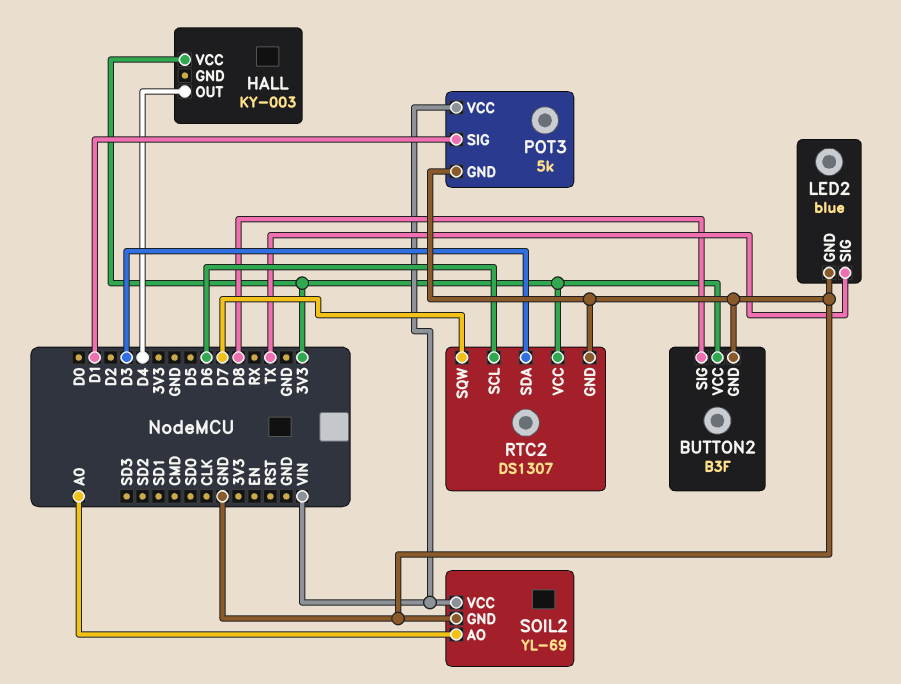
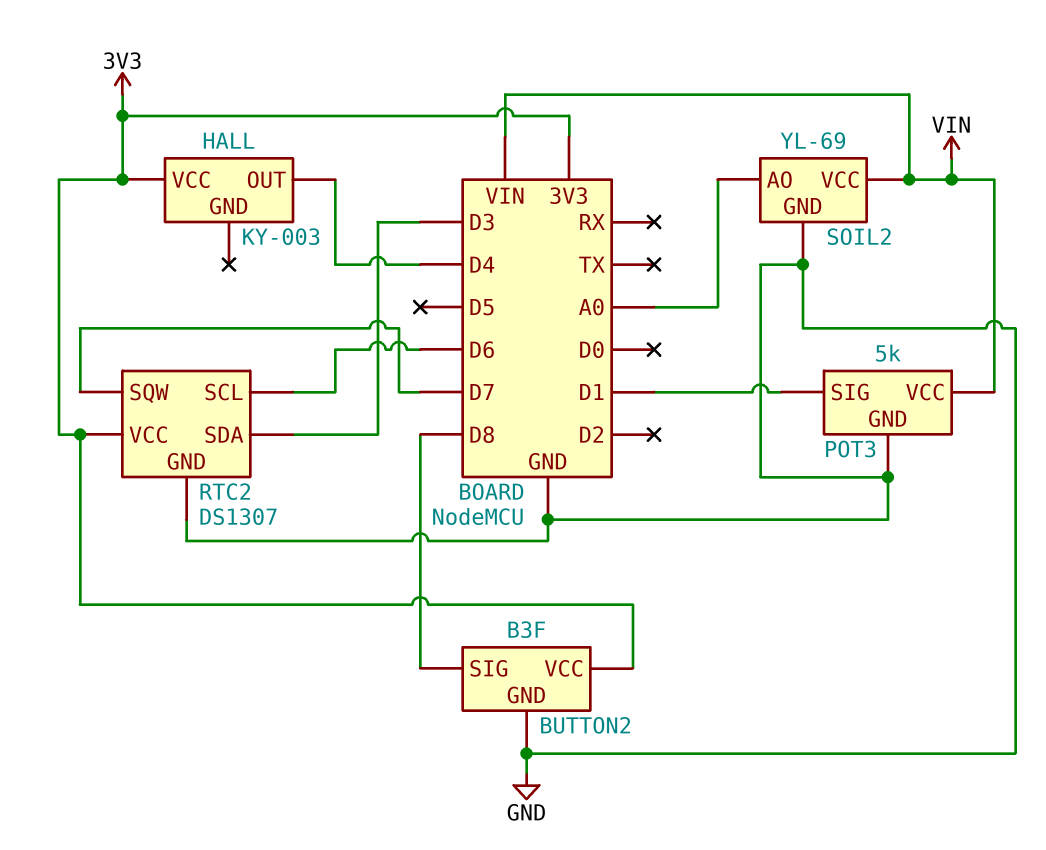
LED2: blue -> none
LED2 pin GND: GND -> none
LED2 pin SIG: TX -> none

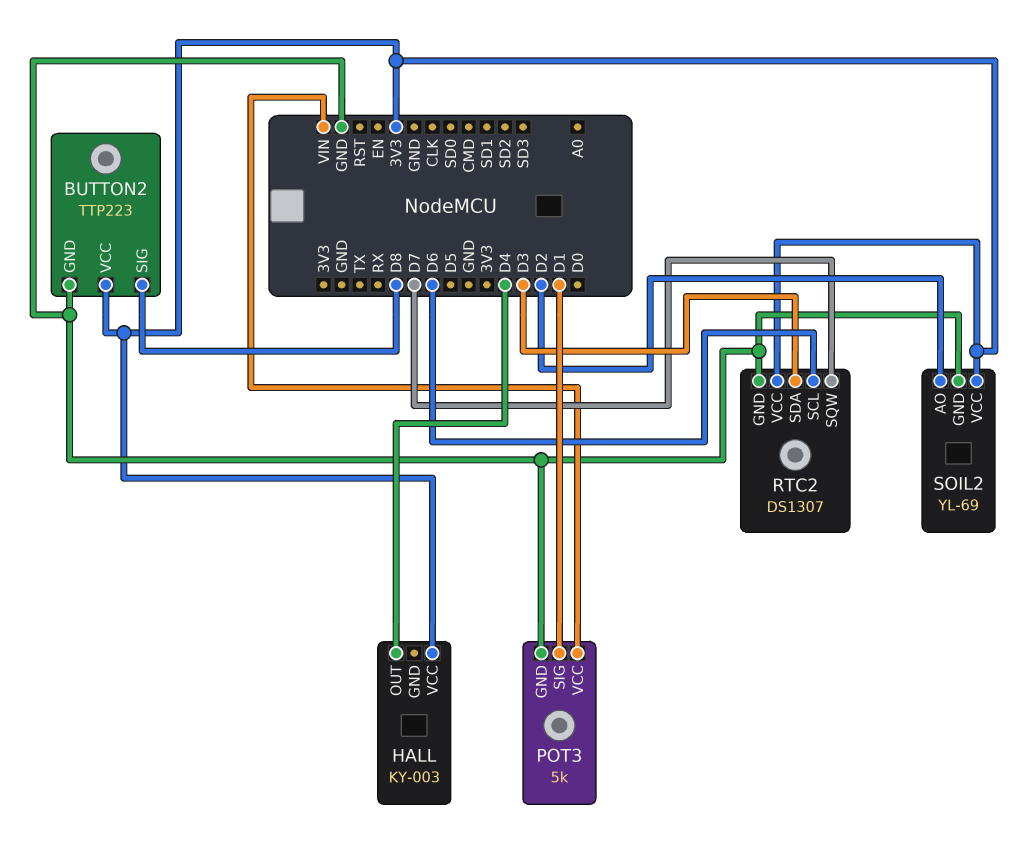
BUTTON2: B3F -> TTP223
SOIL2 pin AO: A0 -> D2
SOIL2 pin VCC: VIN -> 3V3

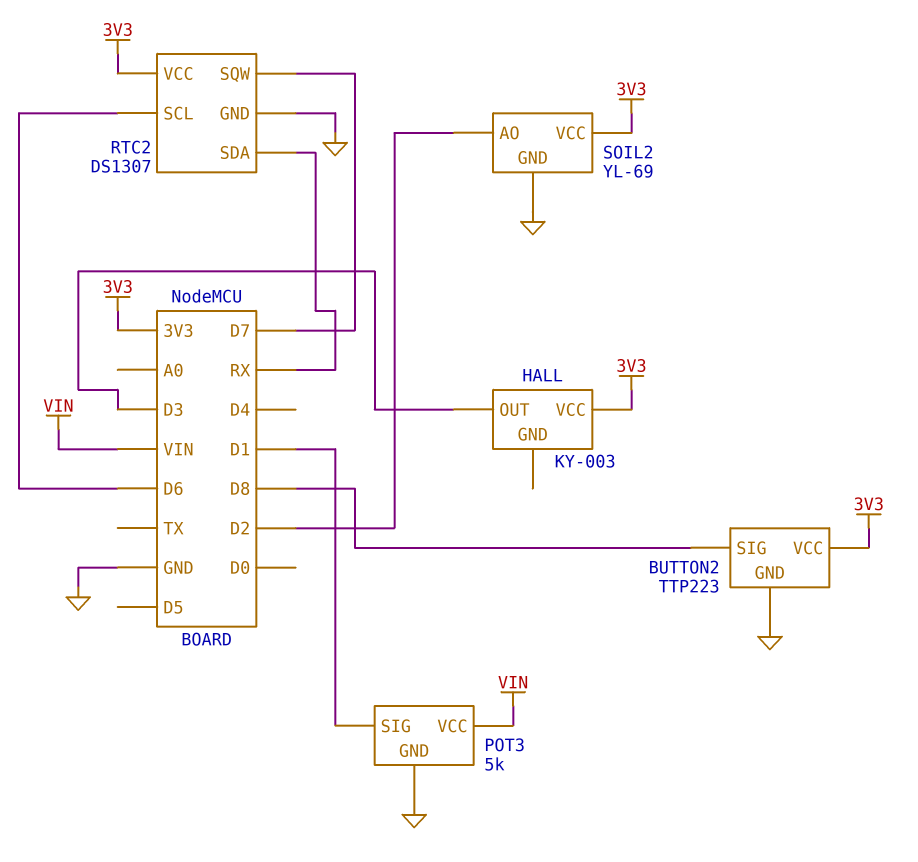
HALL pin OUT: D4 -> D3
RTC2 pin SDA: D3 -> RX

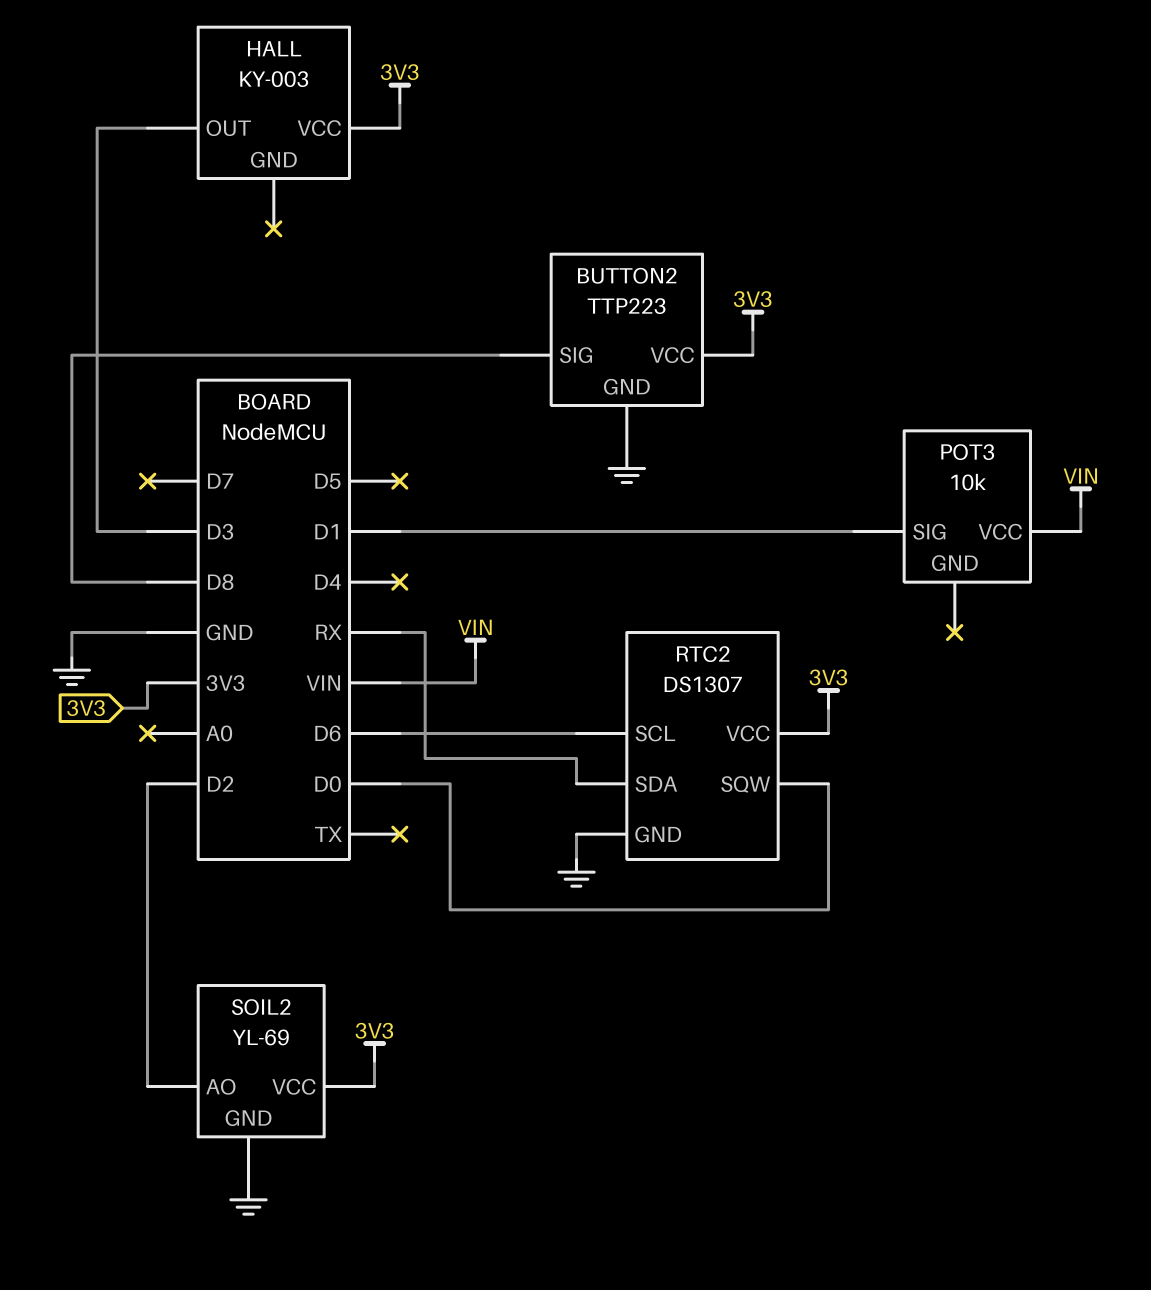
POT3: 5k -> 10k
POT3 pin GND: GND -> none
RTC2 pin SQW: D7 -> D0

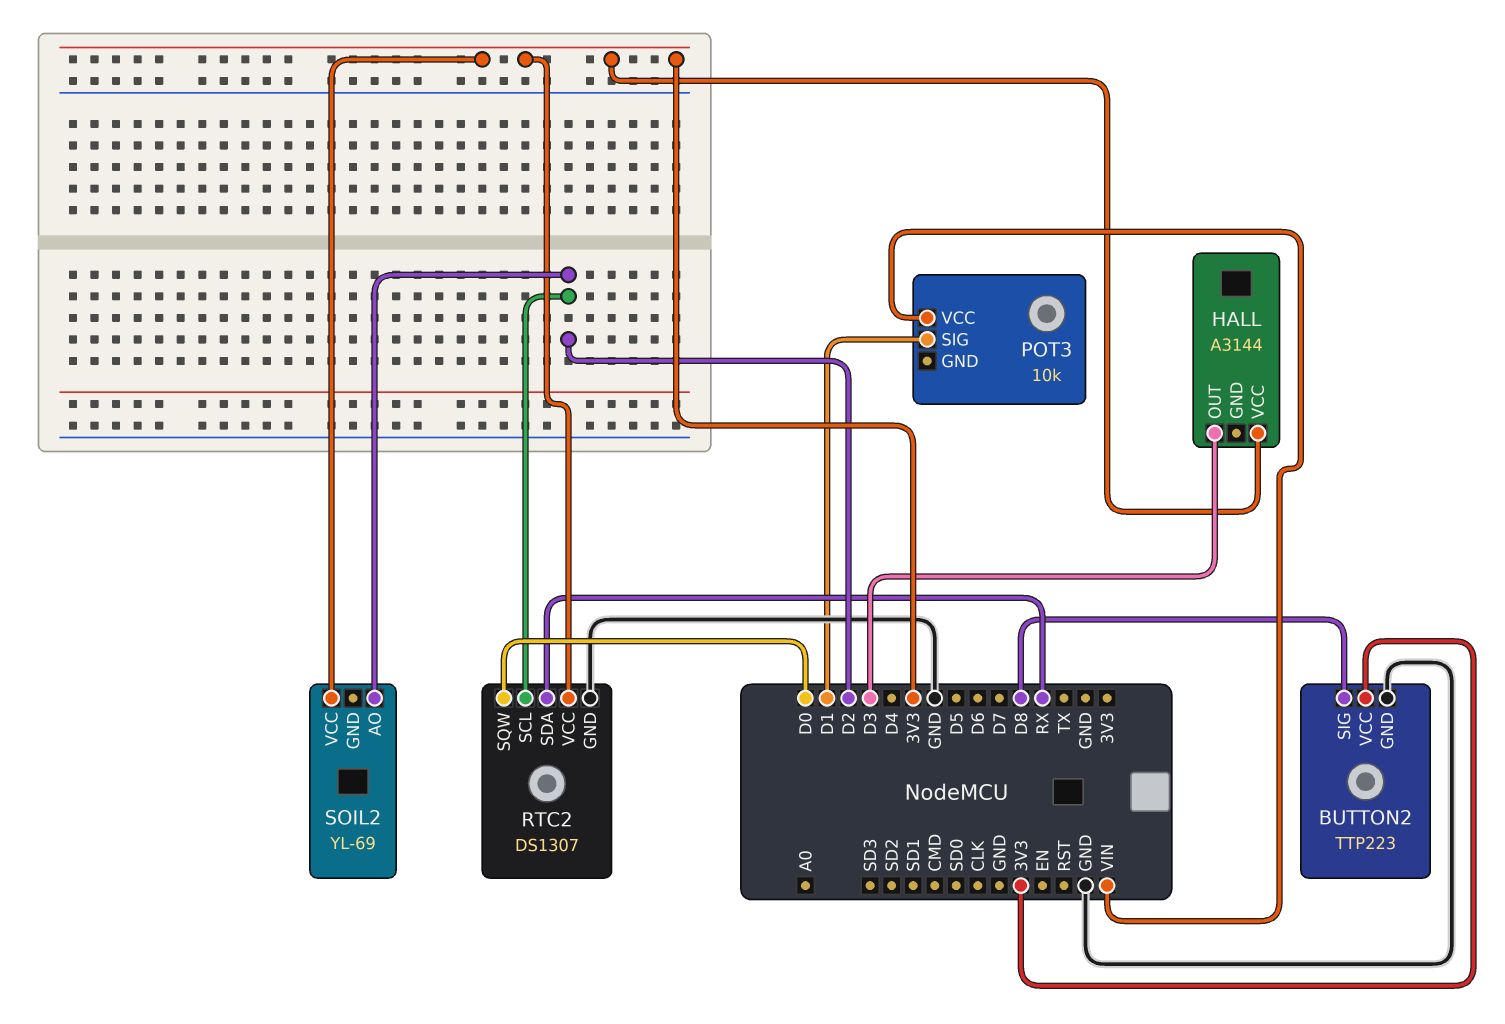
HALL: KY-003 -> A3144
RTC2 pin SCL: D6 -> D2
SOIL2 pin GND: GND -> none

